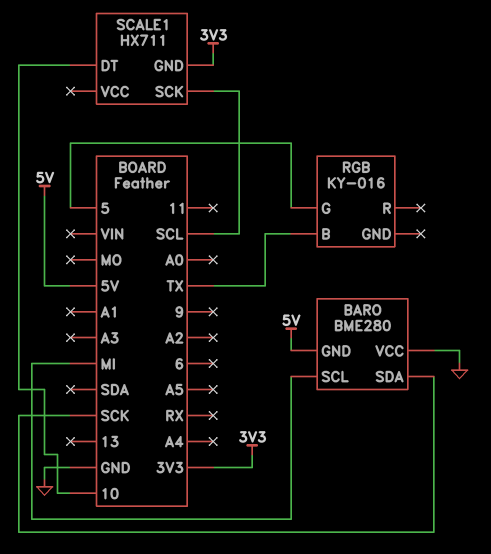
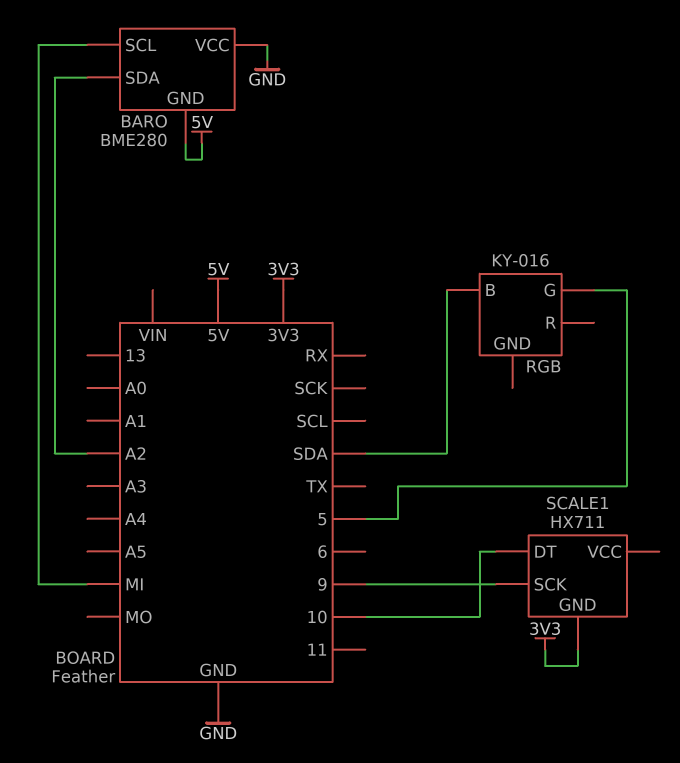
BARO pin SDA: SCK -> A2
RGB pin B: TX -> SDA
SCALE1 pin SCK: SCL -> 9

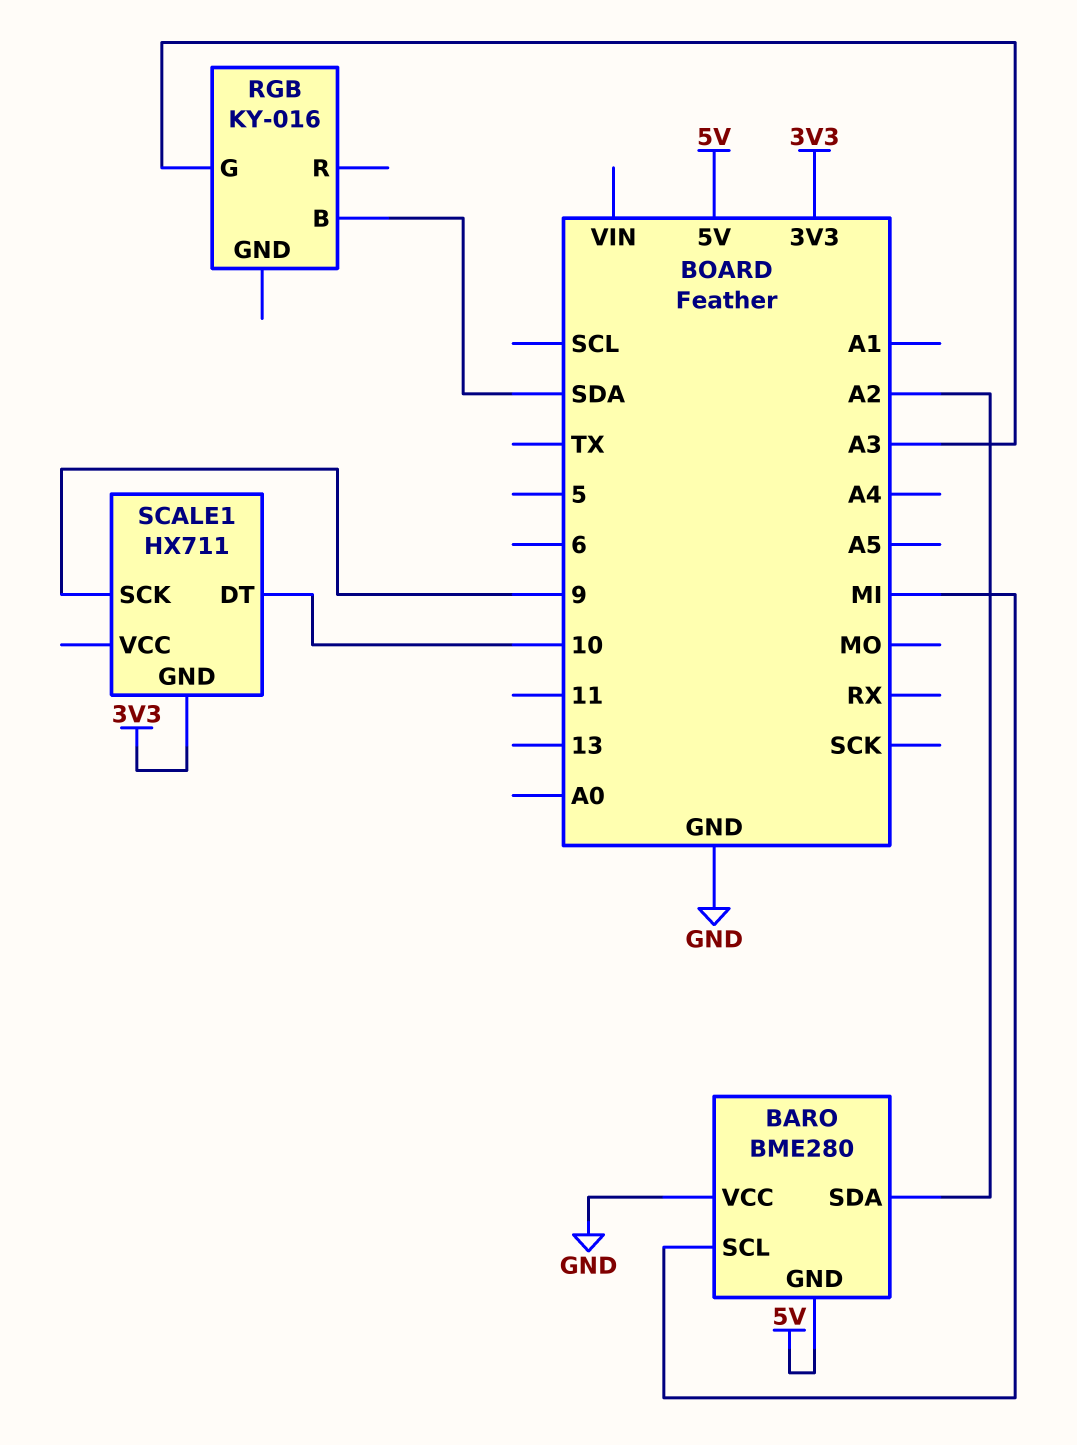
RGB pin G: 5 -> A3

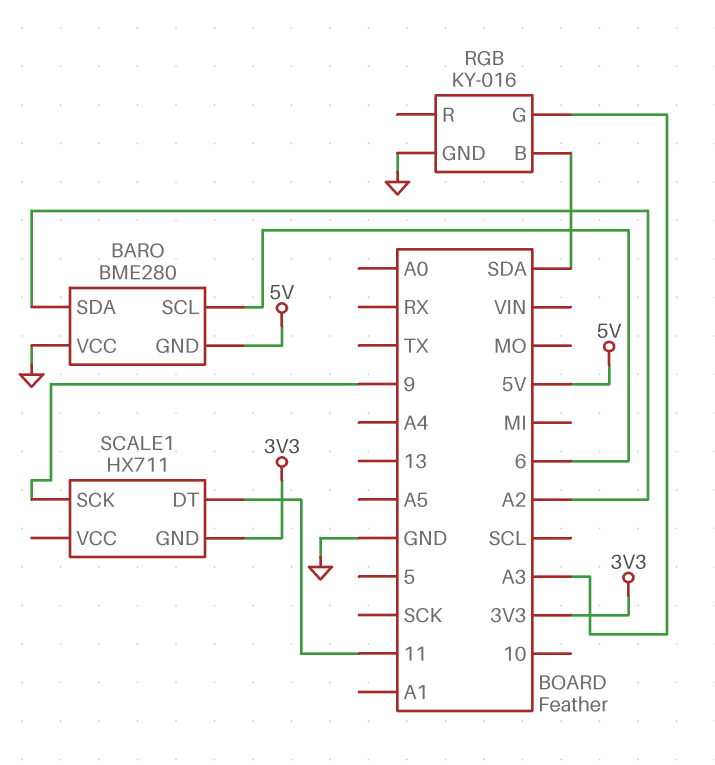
BARO pin SCL: MI -> 6
RGB pin GND: none -> GND
SCALE1 pin DT: 10 -> 11

